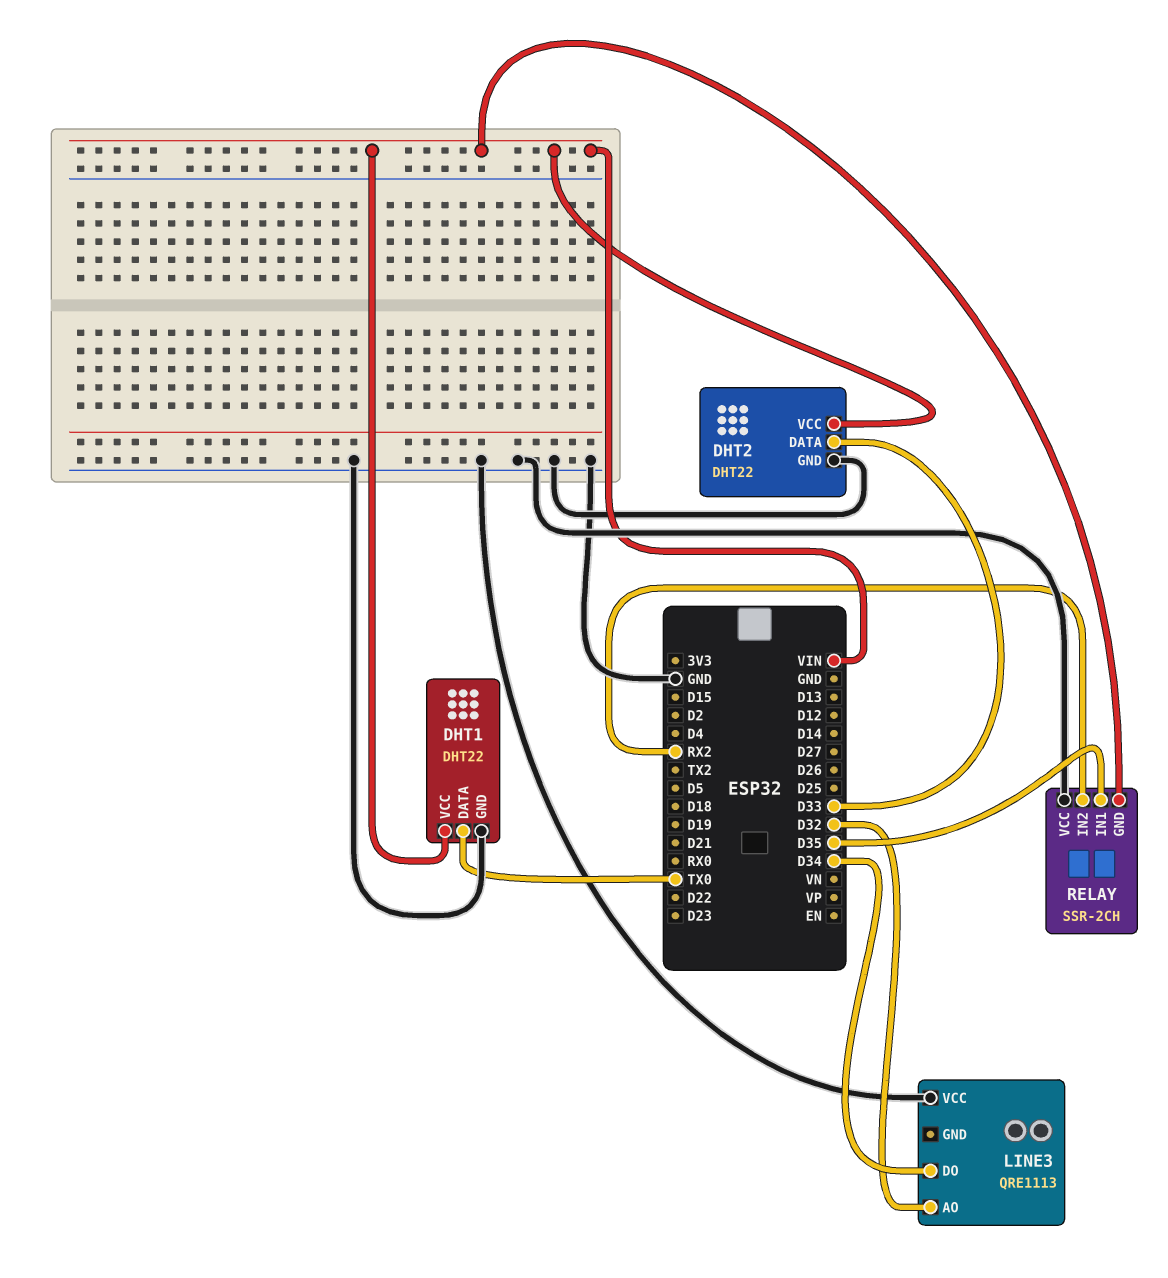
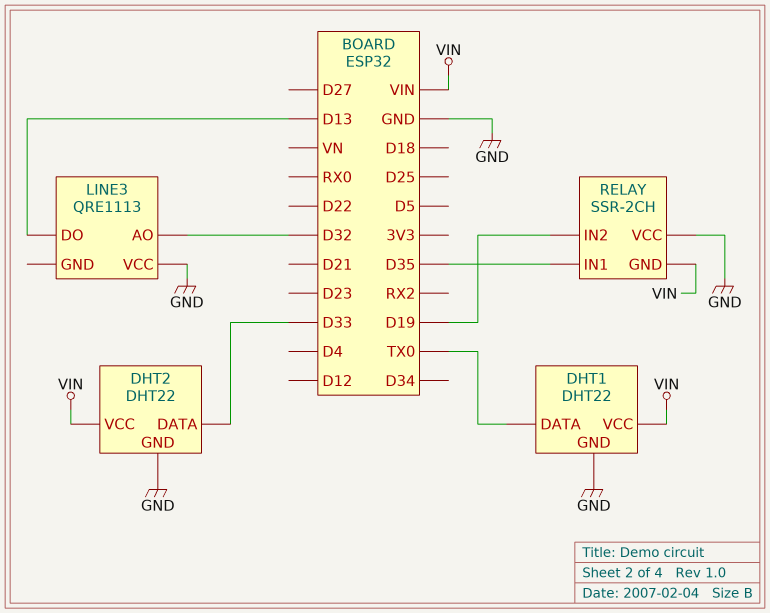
LINE3 pin DO: D34 -> D13
RELAY pin IN2: RX2 -> D19

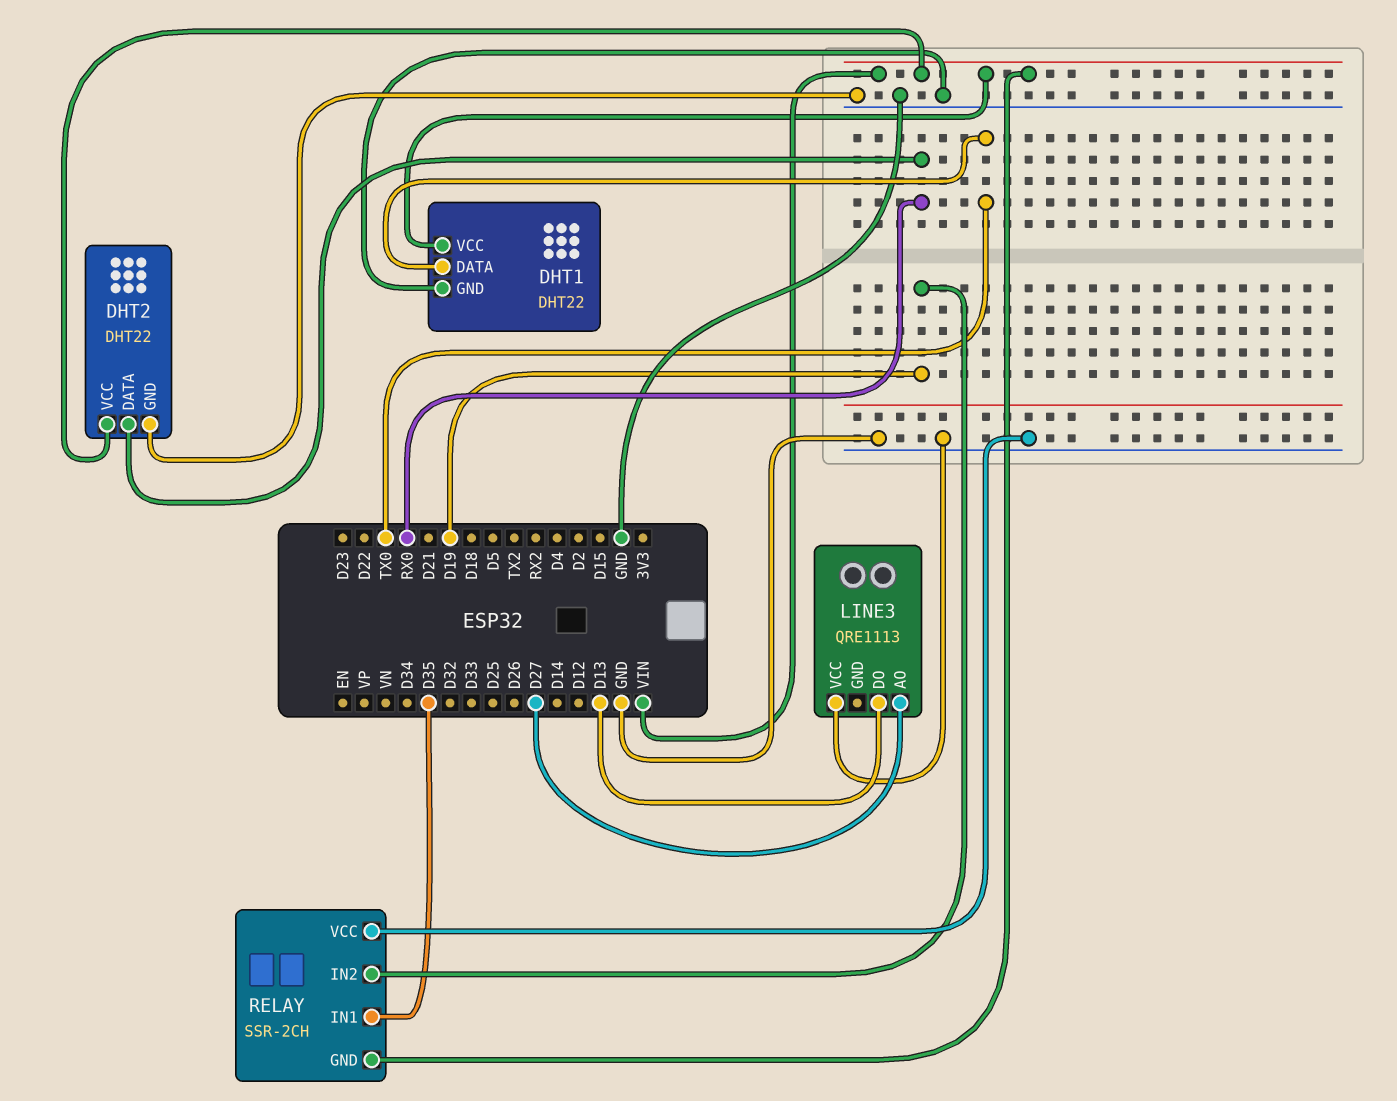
DHT2 pin DATA: D33 -> RX0
LINE3 pin AO: D32 -> D27

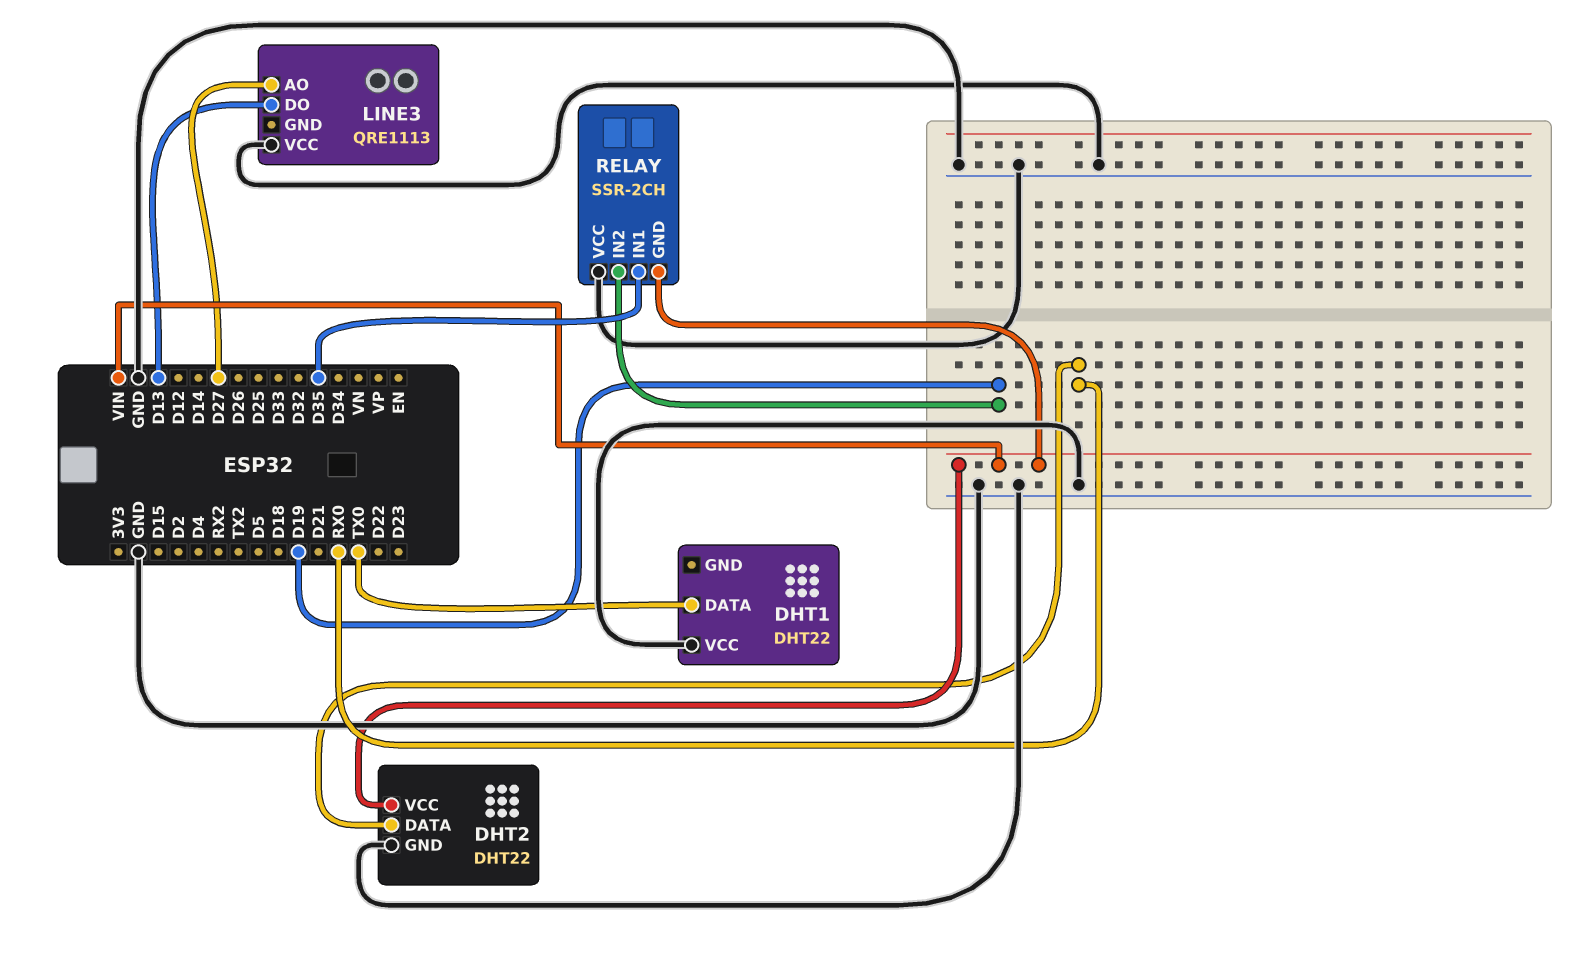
DHT1 pin GND: GND -> none
DHT1 pin VCC: VIN -> GND

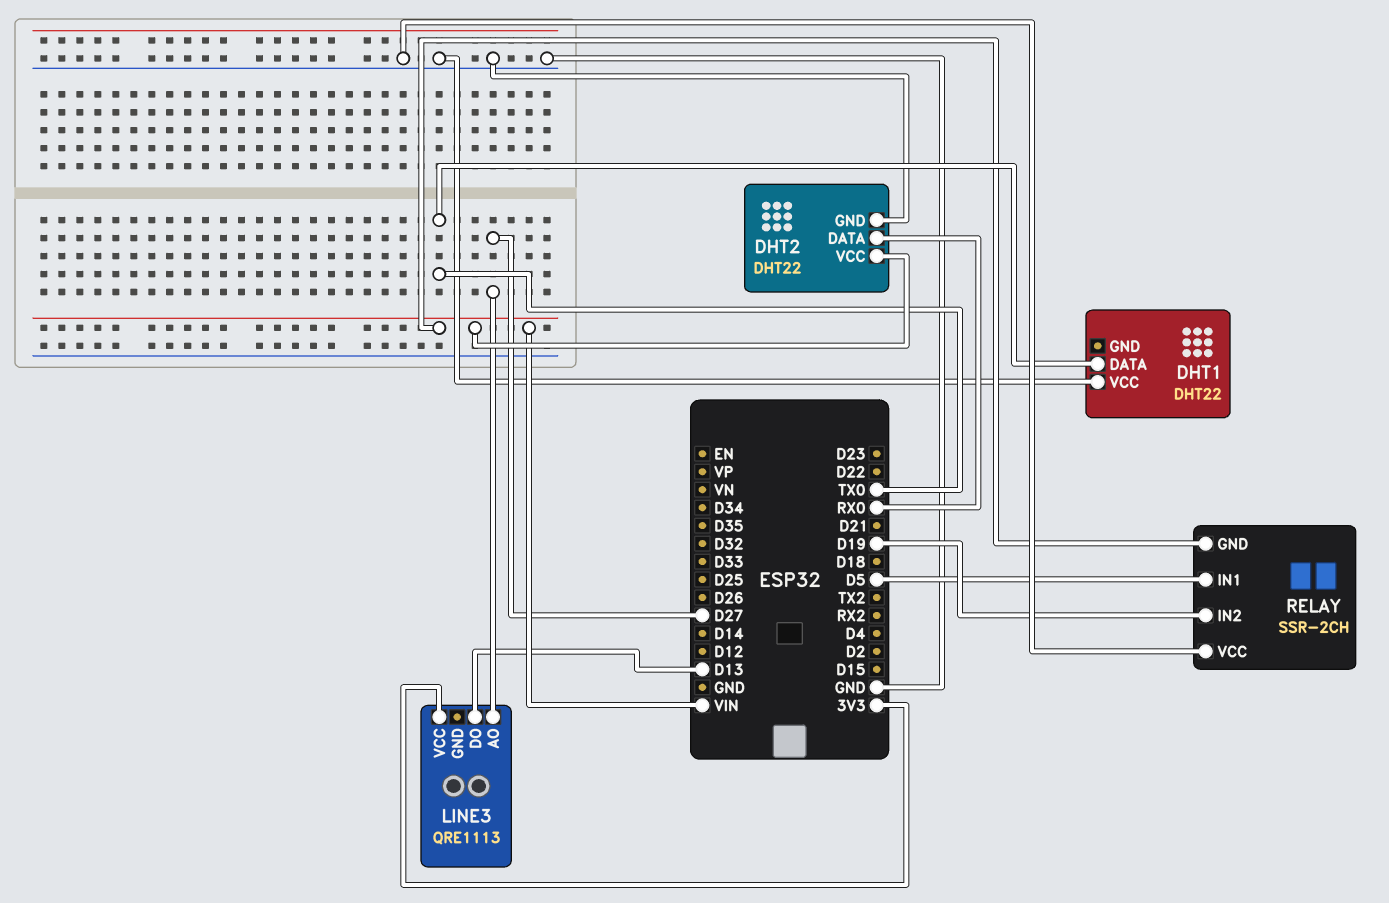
LINE3 pin VCC: GND -> 3V3
RELAY pin IN1: D35 -> D5

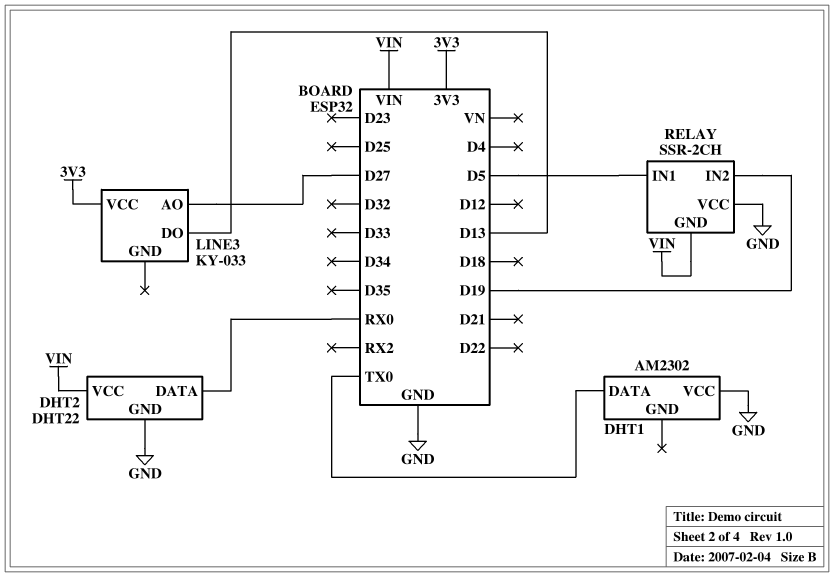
DHT1: DHT22 -> AM2302
LINE3: QRE1113 -> KY-033

